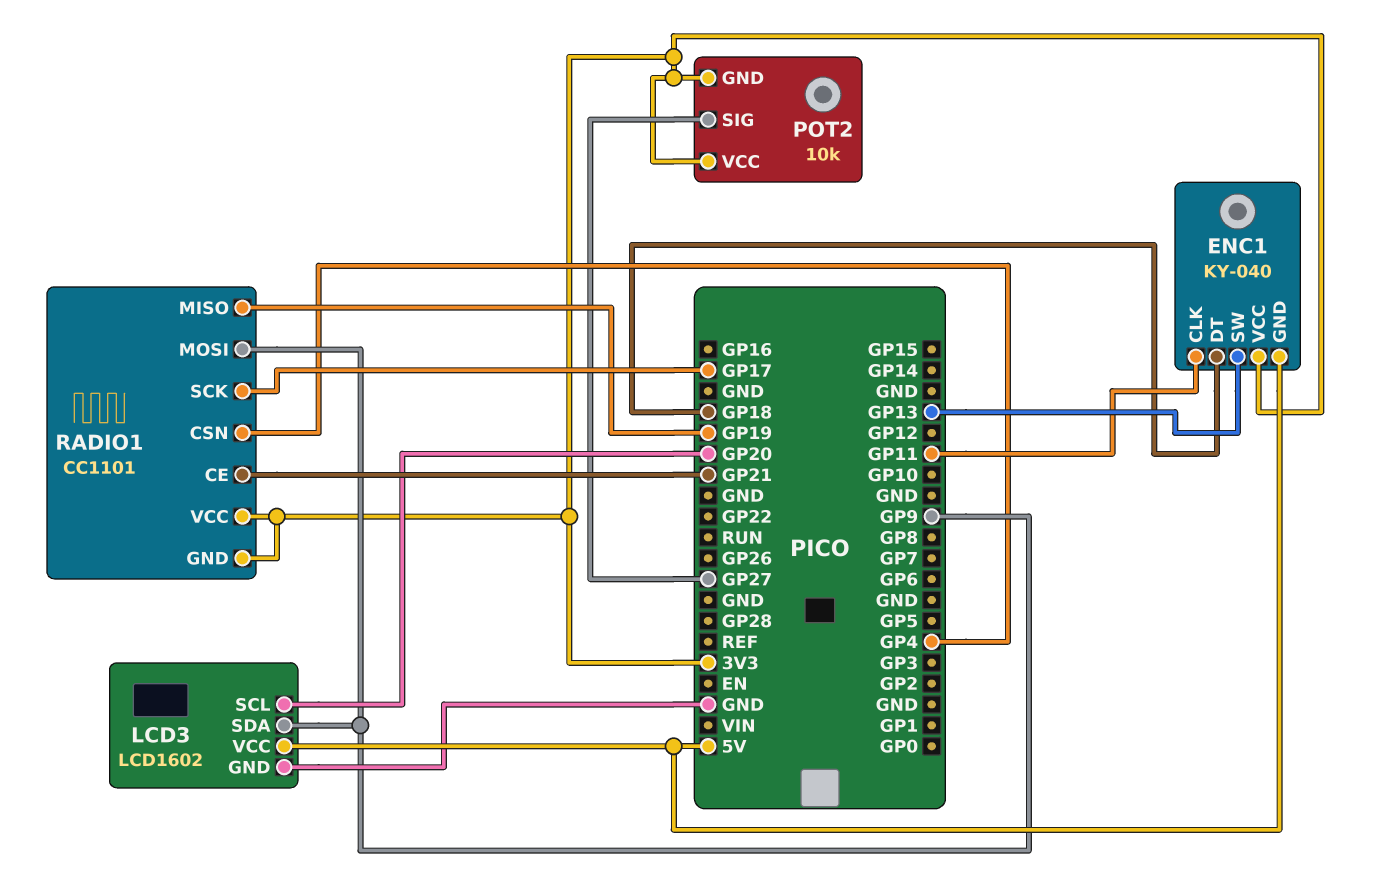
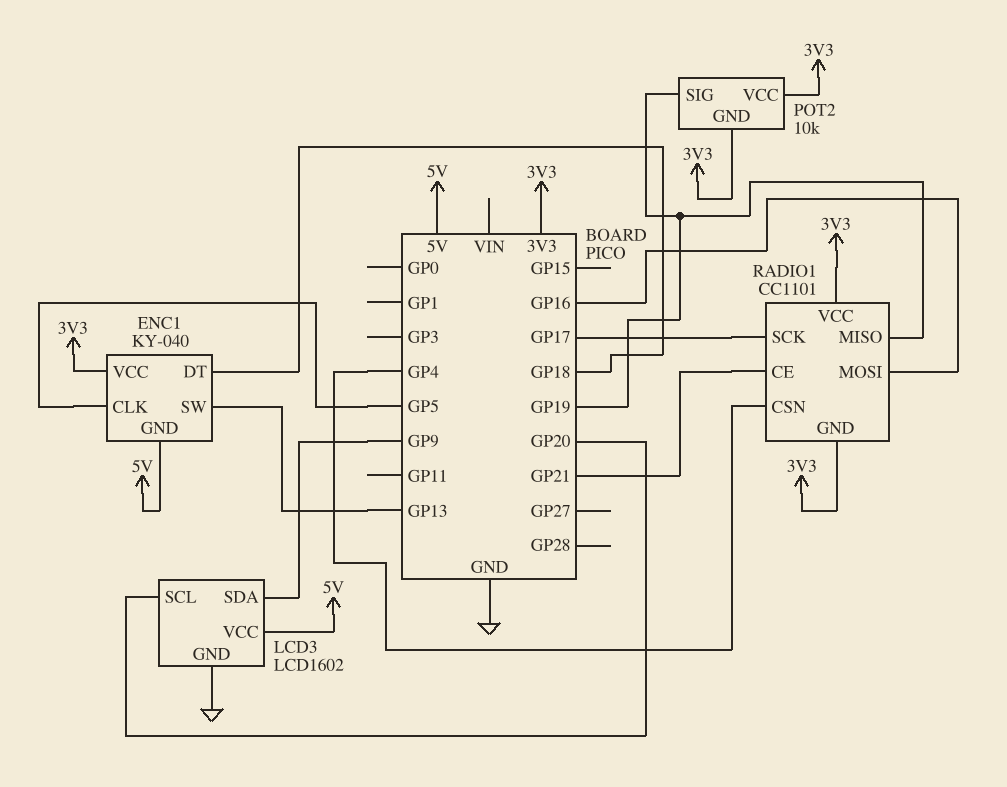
ENC1 pin CLK: GP11 -> GP5
POT2 pin SIG: GP27 -> GP19
RADIO1 pin MOSI: GP9 -> GP16

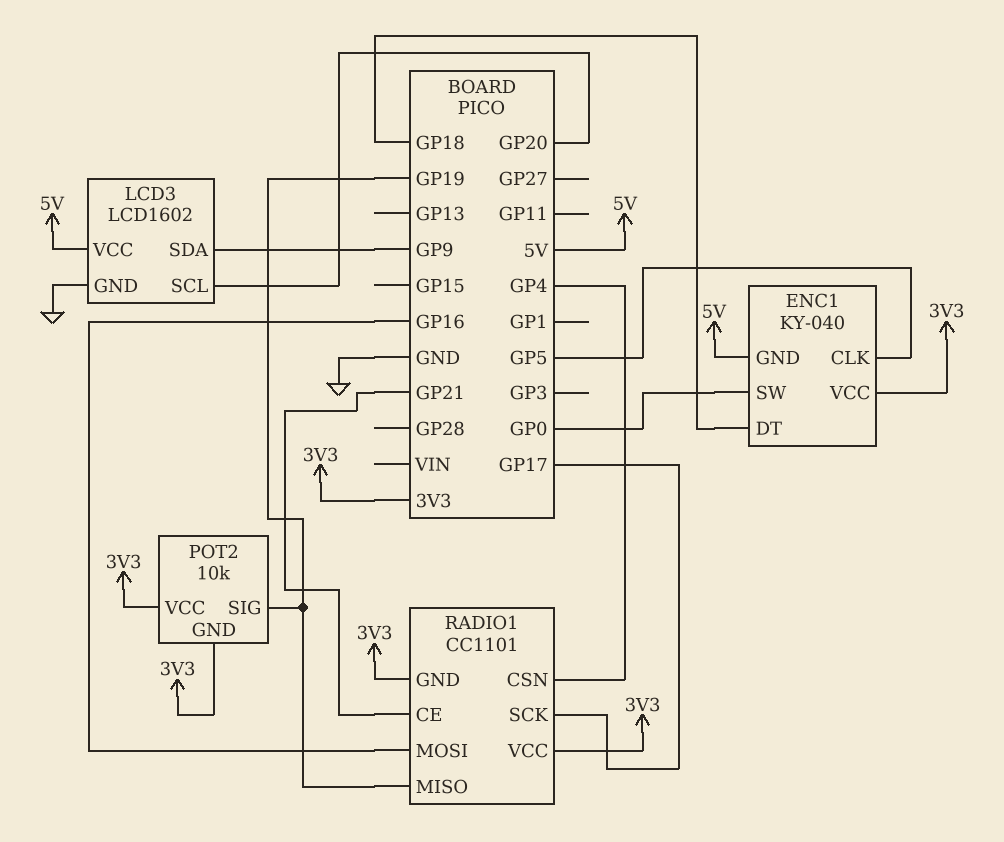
ENC1 pin SW: GP13 -> GP0

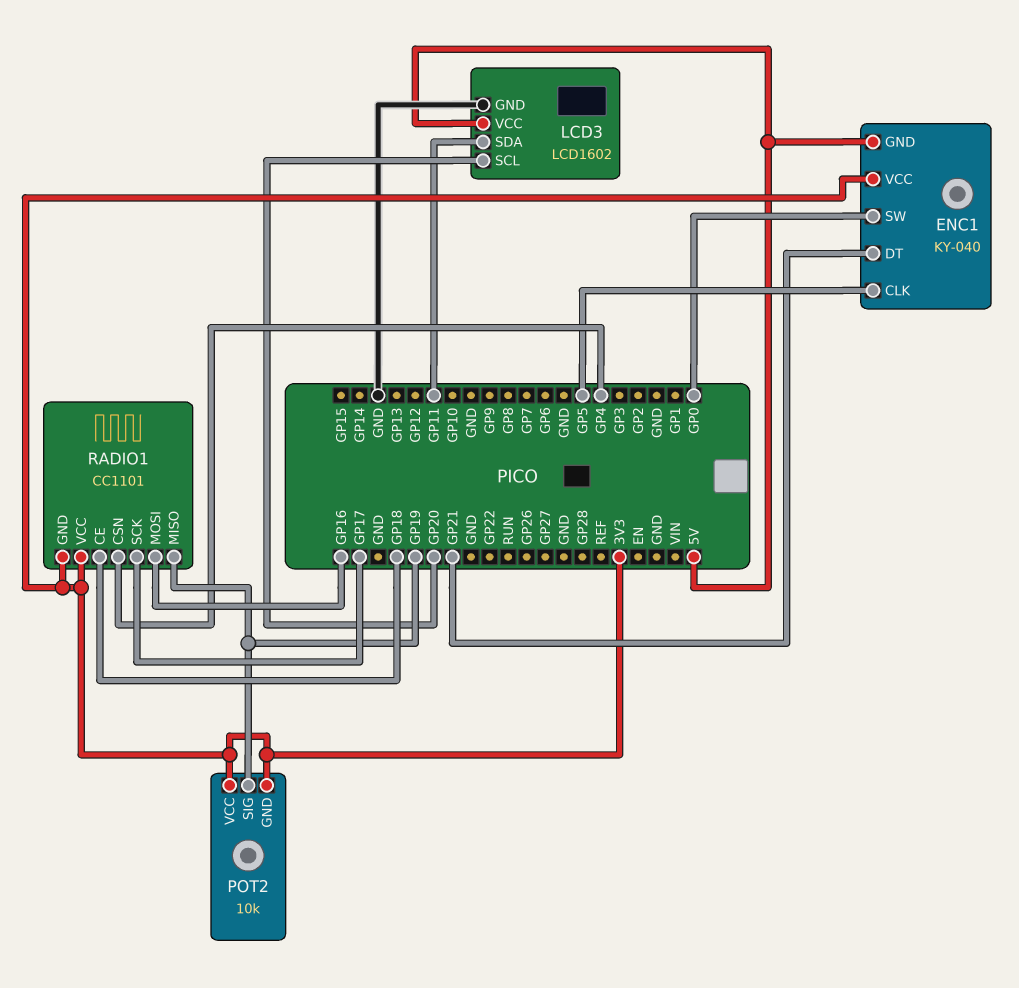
ENC1 pin DT: GP18 -> GP21
LCD3 pin SDA: GP9 -> GP11
RADIO1 pin CE: GP21 -> GP18

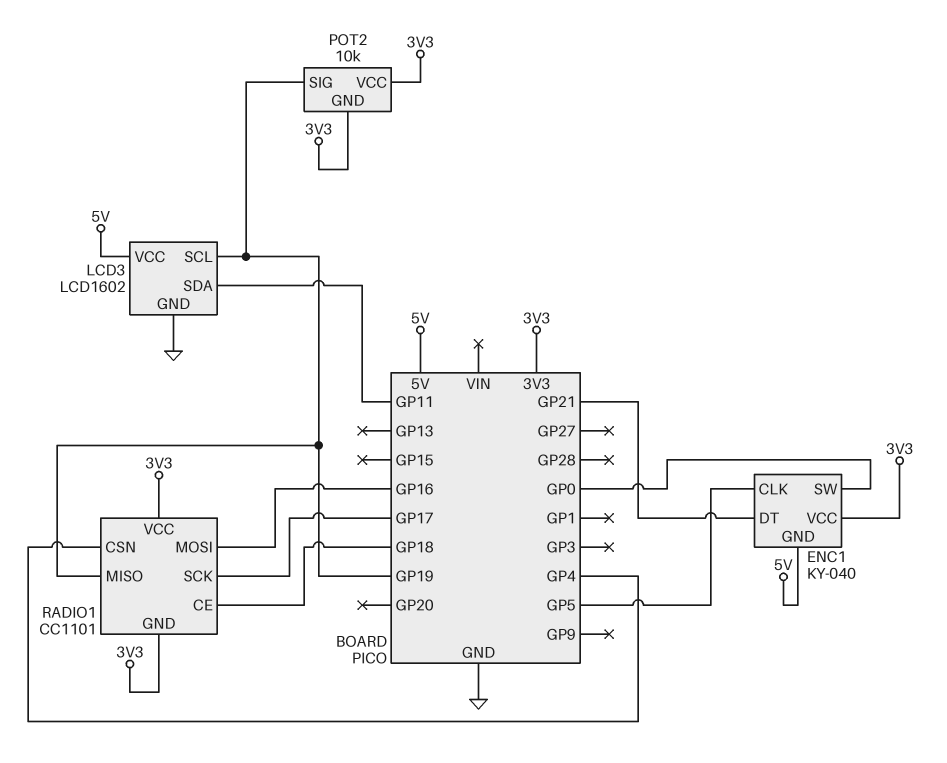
LCD3 pin SCL: GP20 -> GP19

